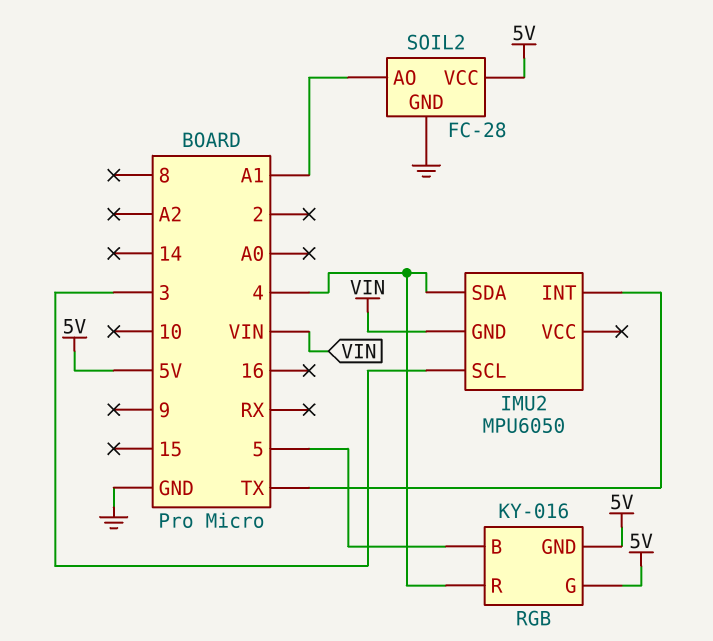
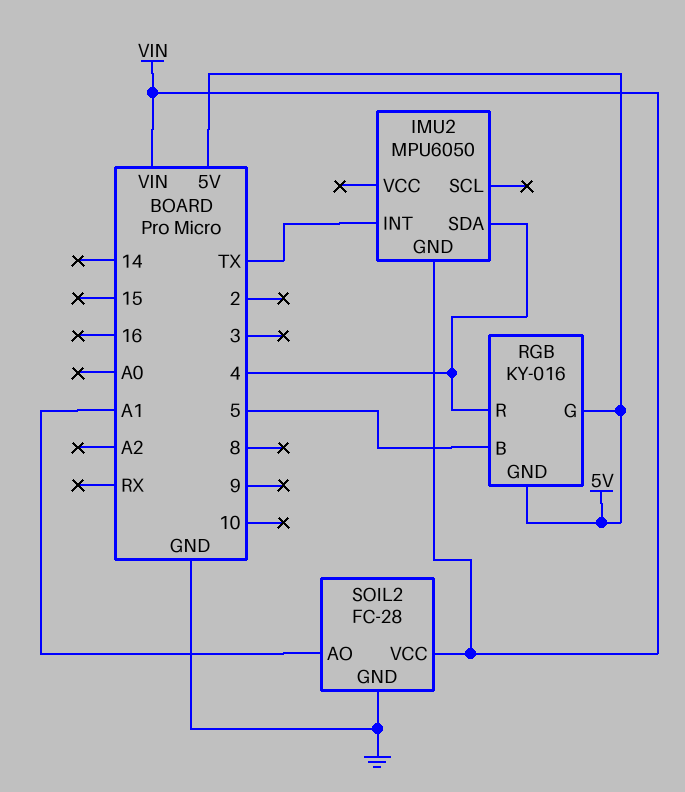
IMU2 pin SCL: 3 -> none
SOIL2 pin VCC: 5V -> VIN

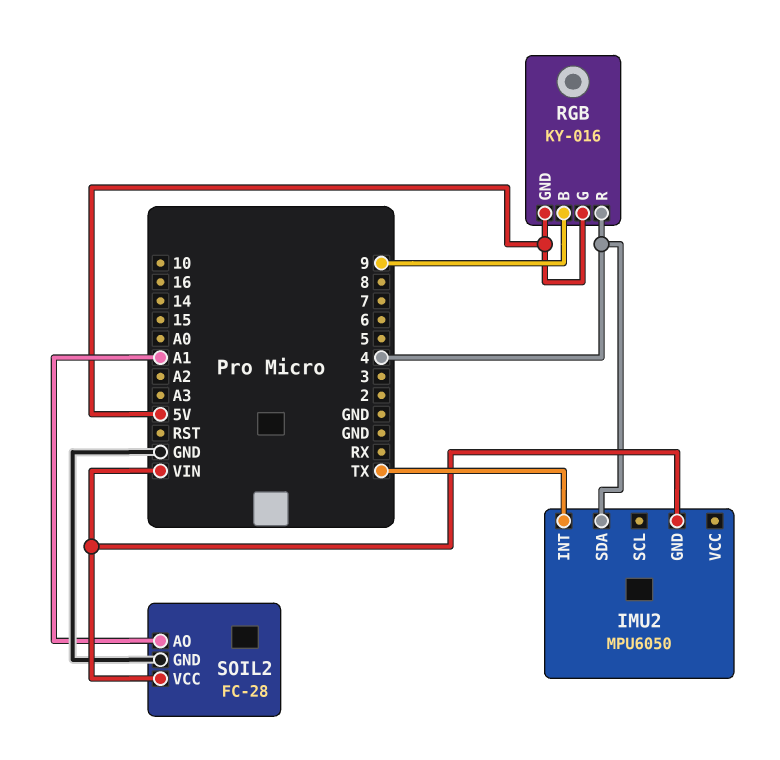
RGB pin B: 5 -> 9

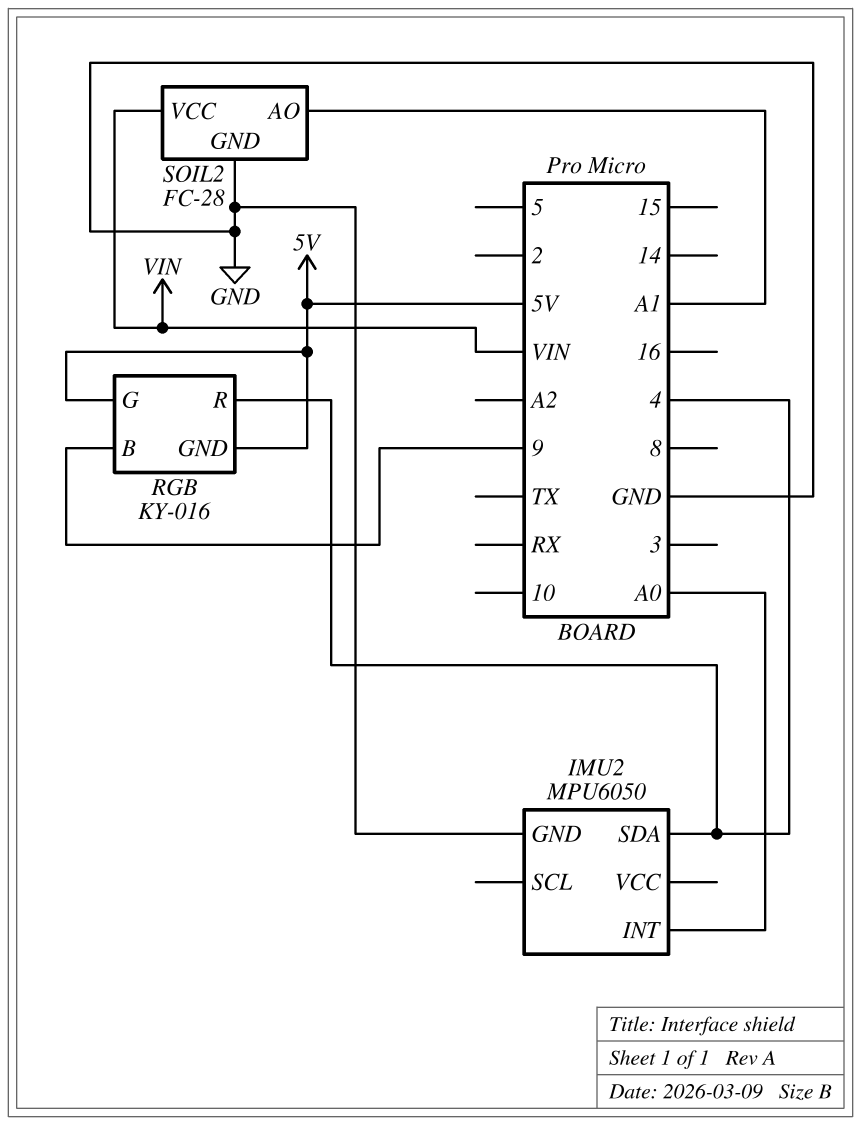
IMU2 pin GND: VIN -> GND
IMU2 pin INT: TX -> A0

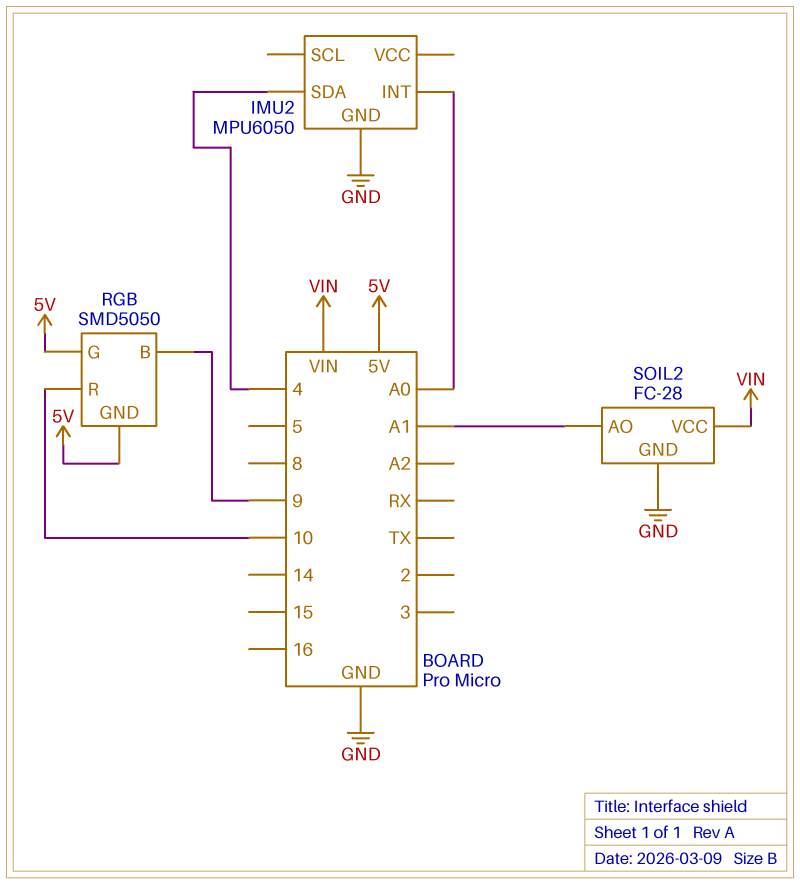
RGB: KY-016 -> SMD5050
RGB pin R: 4 -> 10

